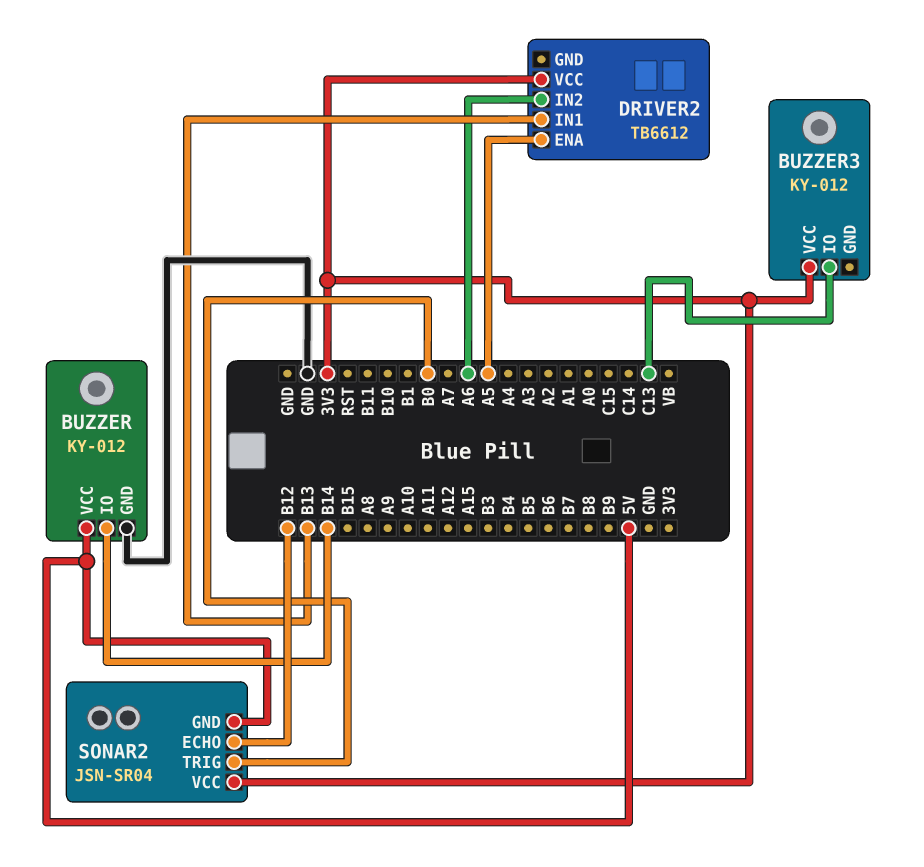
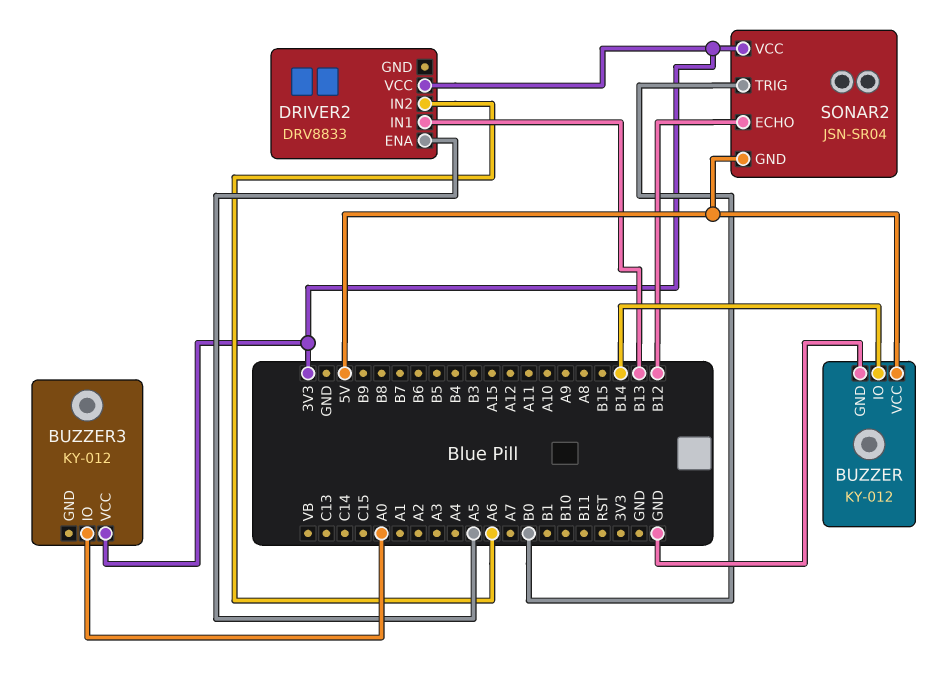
BUZZER3 pin IO: C13 -> A0
DRIVER2: TB6612 -> DRV8833

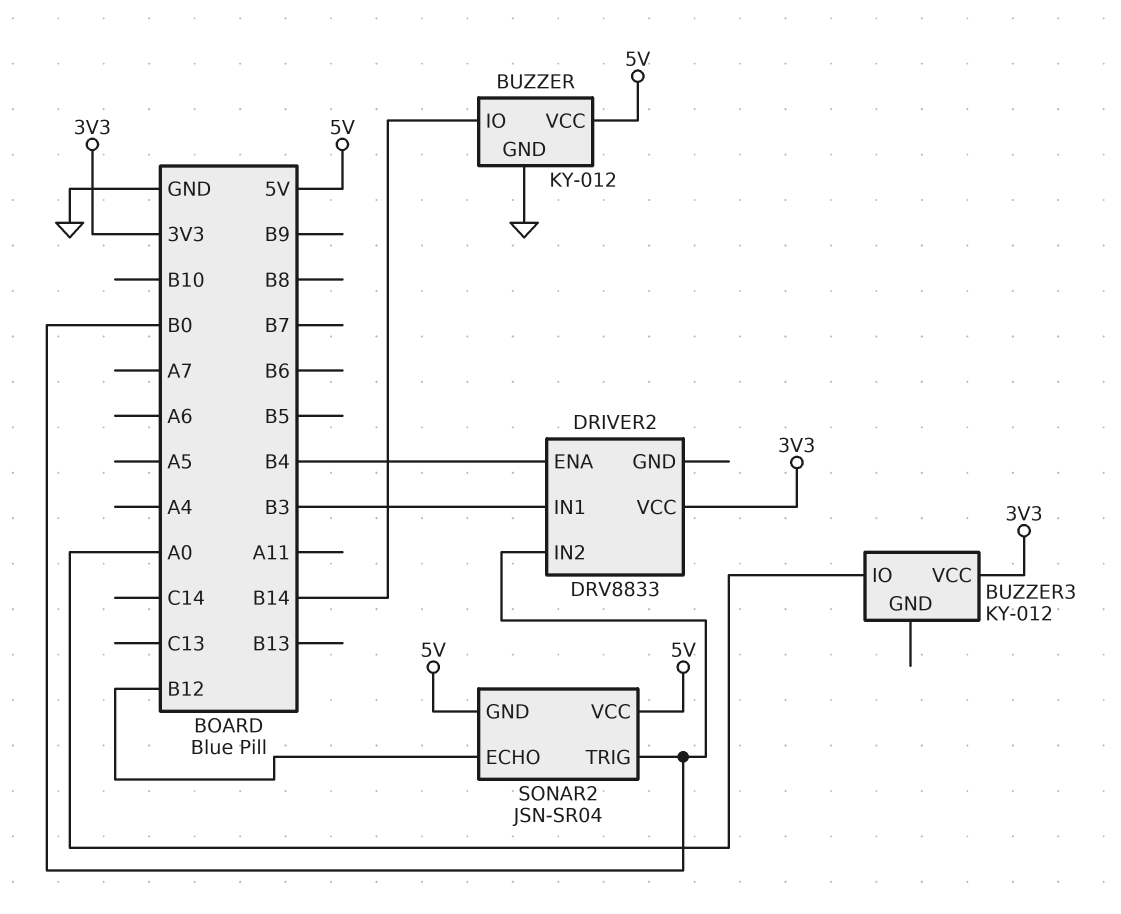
DRIVER2 pin ENA: A5 -> B4
DRIVER2 pin IN1: B13 -> B3
DRIVER2 pin IN2: A6 -> B0
SONAR2 pin VCC: 3V3 -> 5V

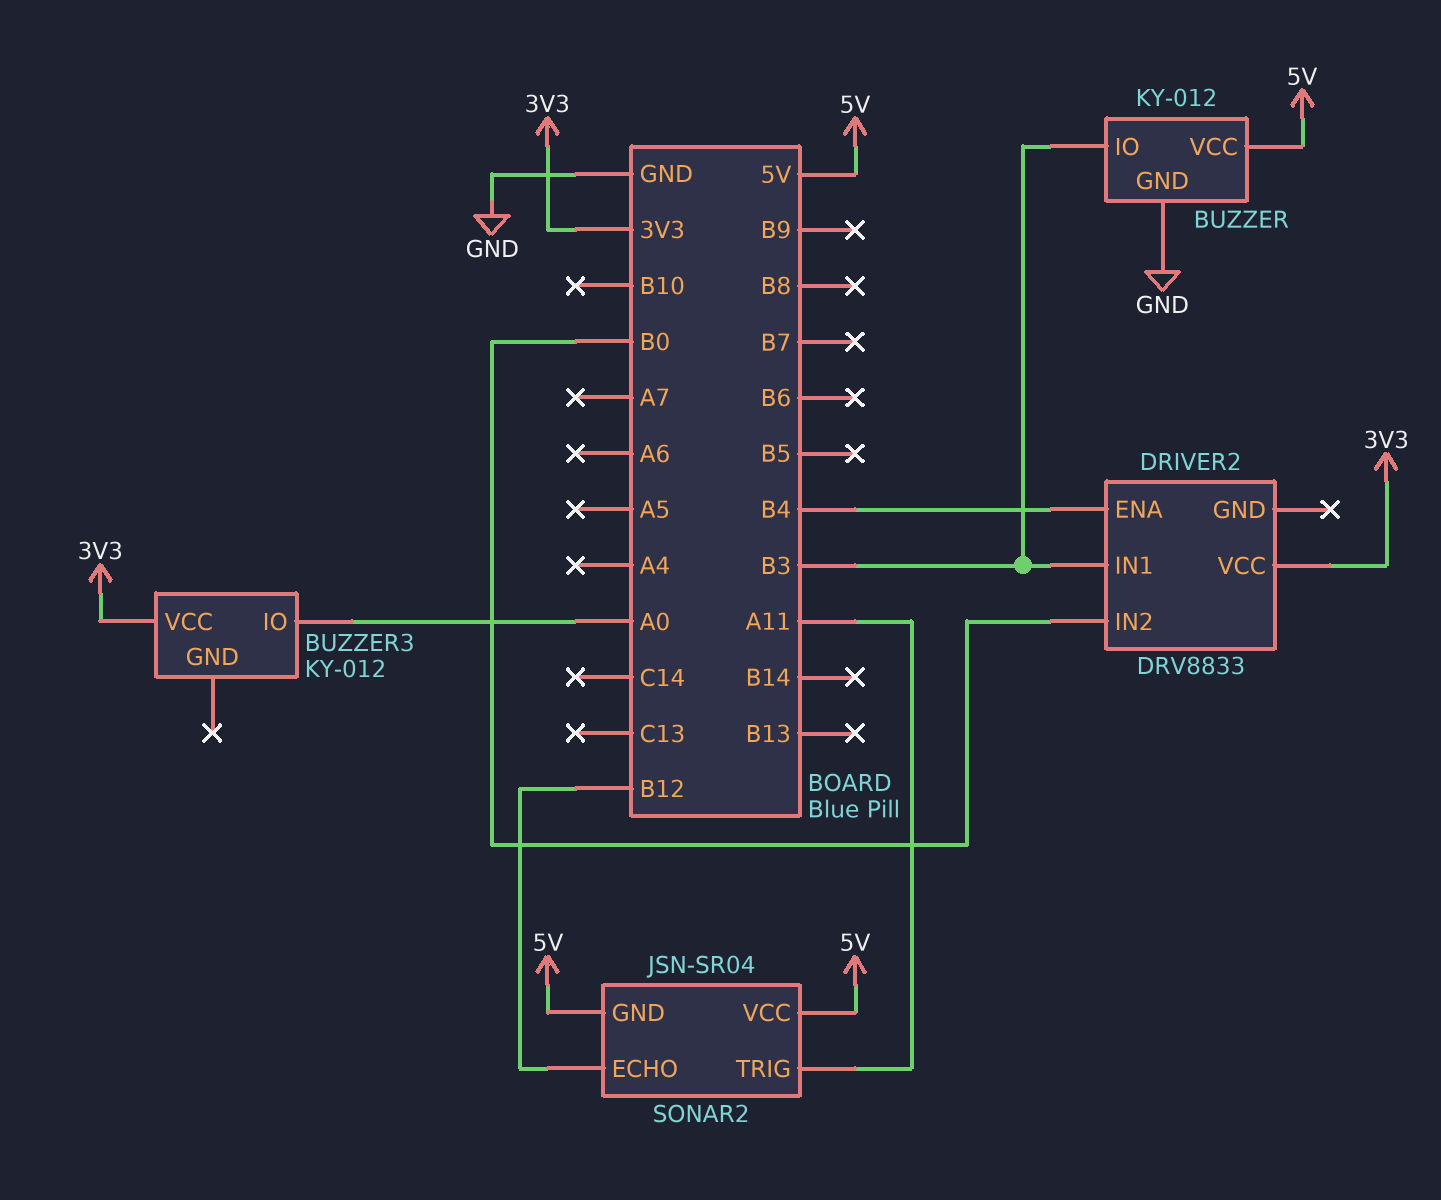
BUZZER pin IO: B14 -> B3
SONAR2 pin TRIG: B0 -> A11

